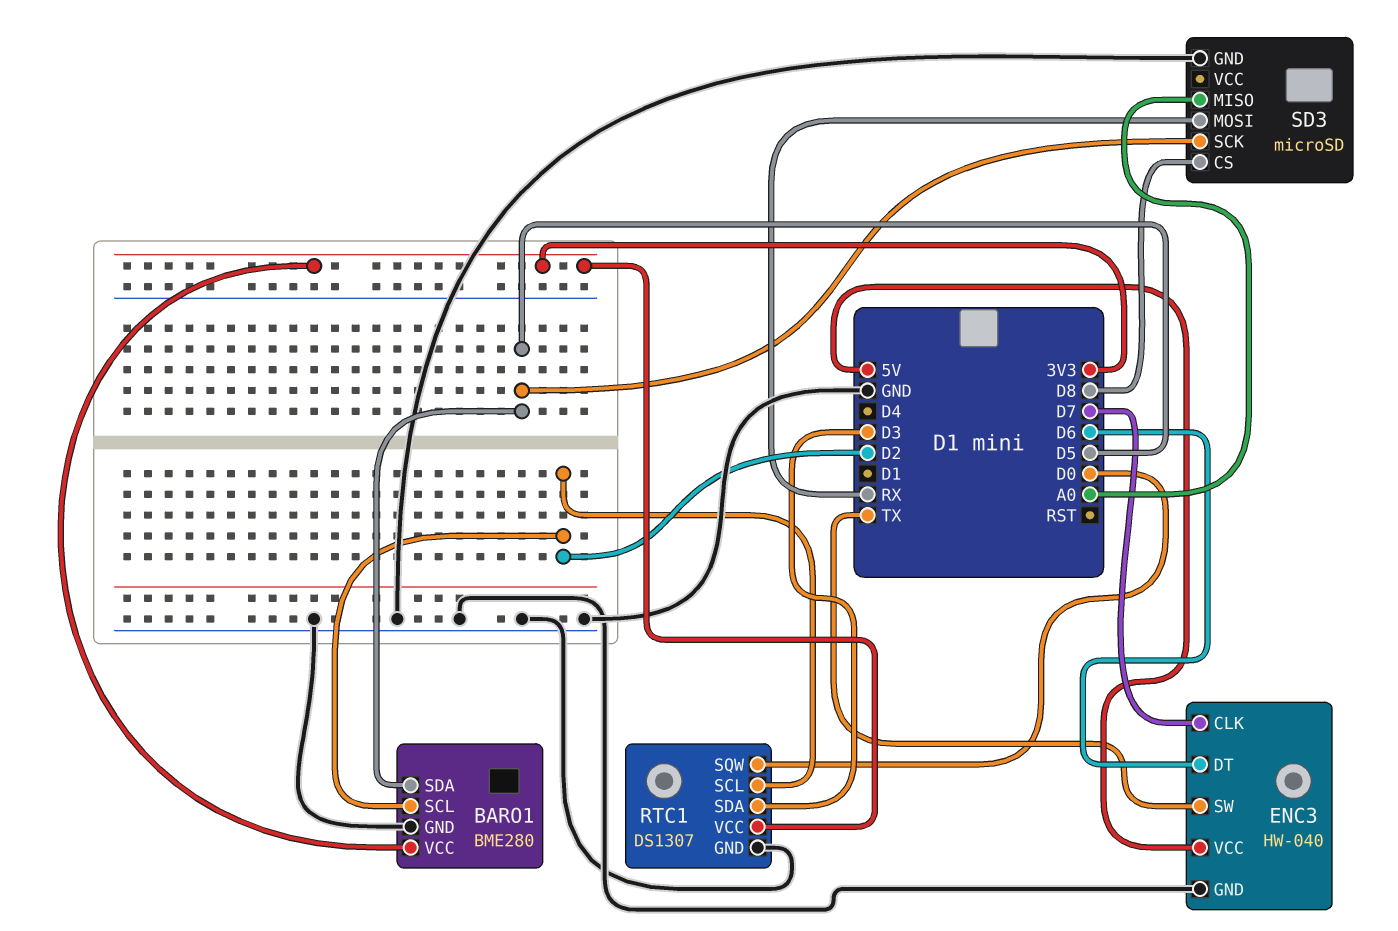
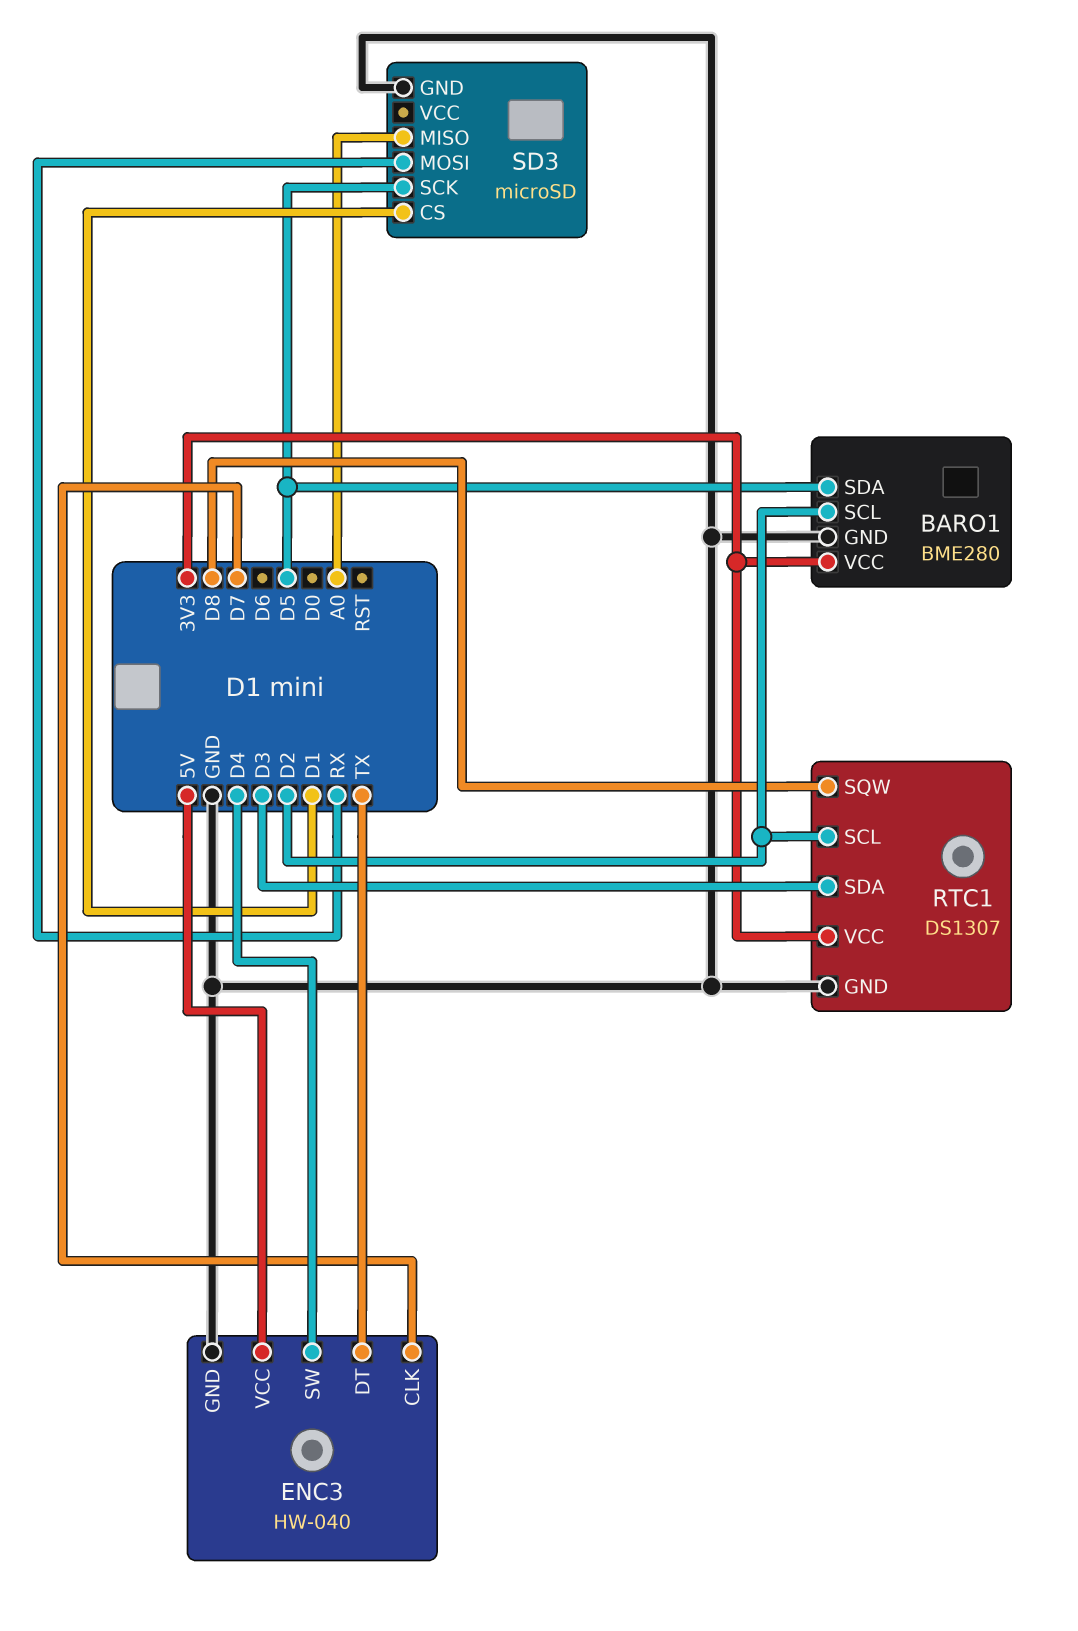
ENC3 pin DT: D6 -> TX
ENC3 pin SW: TX -> D4
RTC1 pin SQW: D0 -> D8
SD3 pin CS: D8 -> D1

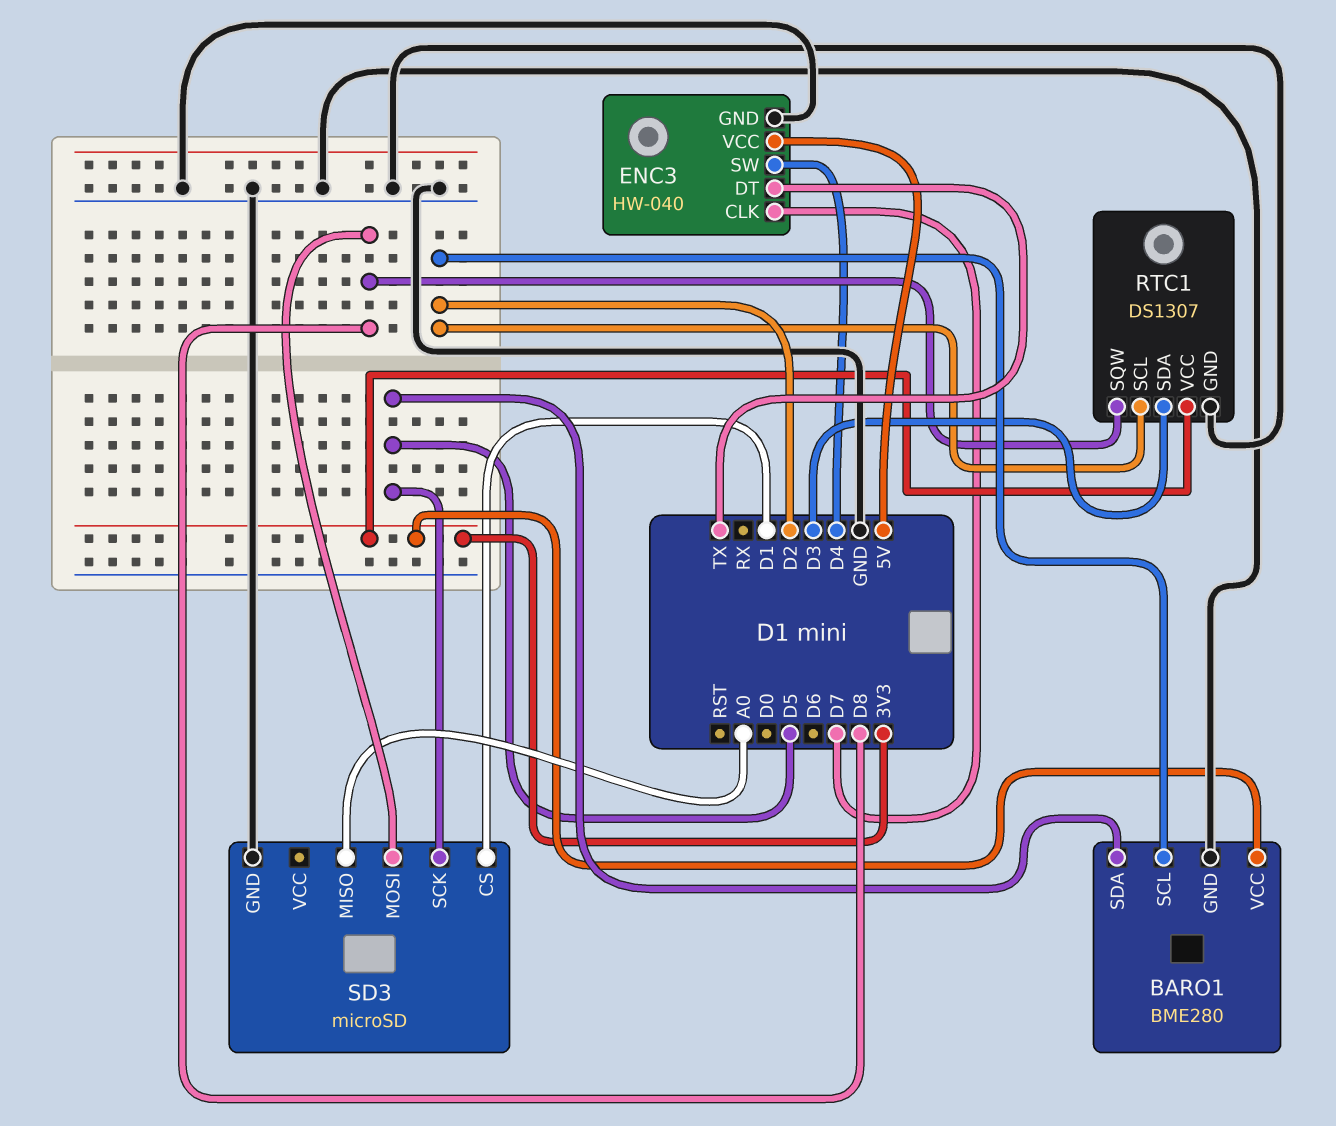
SD3 pin MOSI: RX -> D8

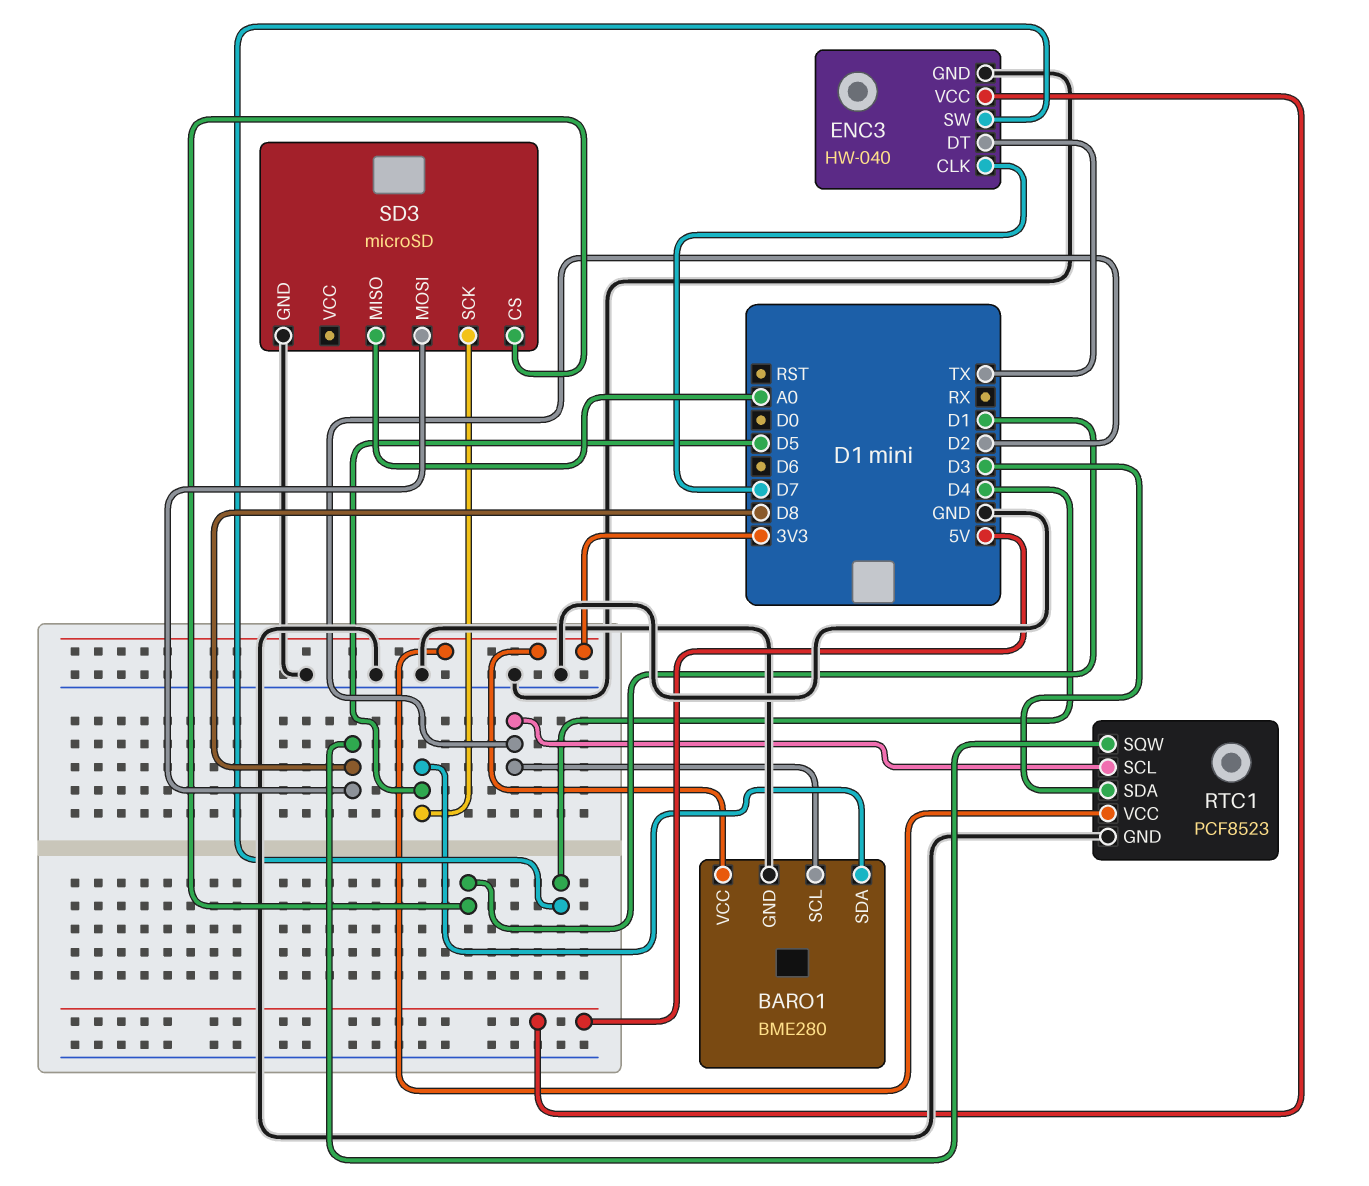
RTC1: DS1307 -> PCF8523

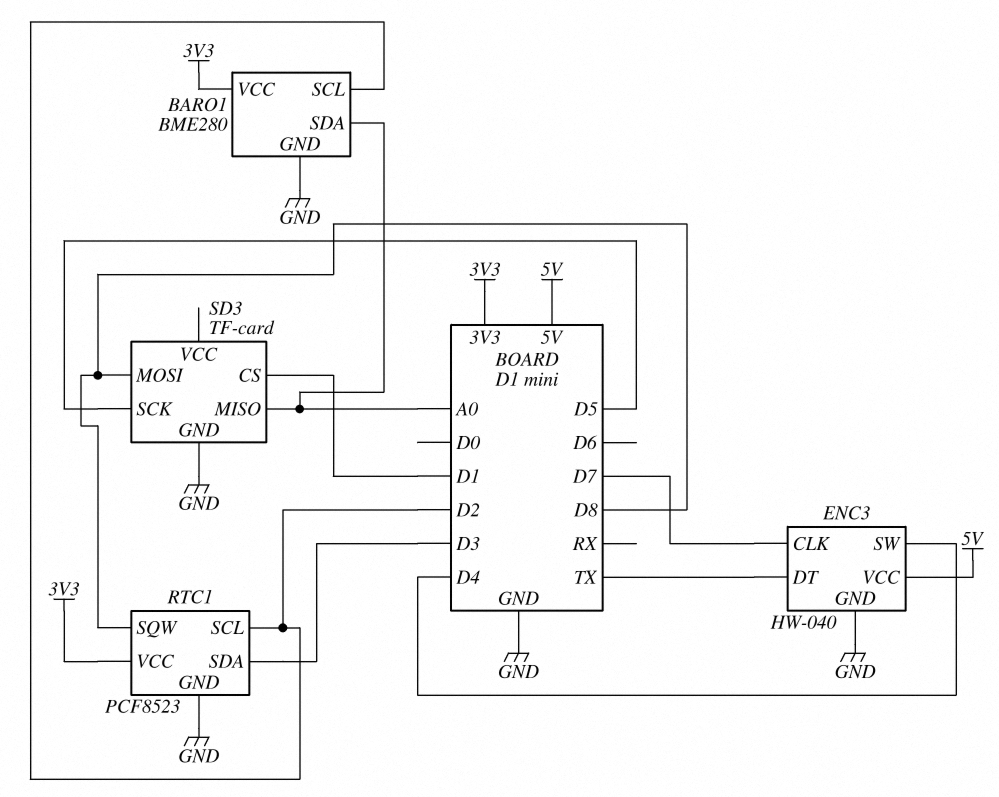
BARO1 pin SDA: D5 -> A0
SD3: microSD -> TF-card

